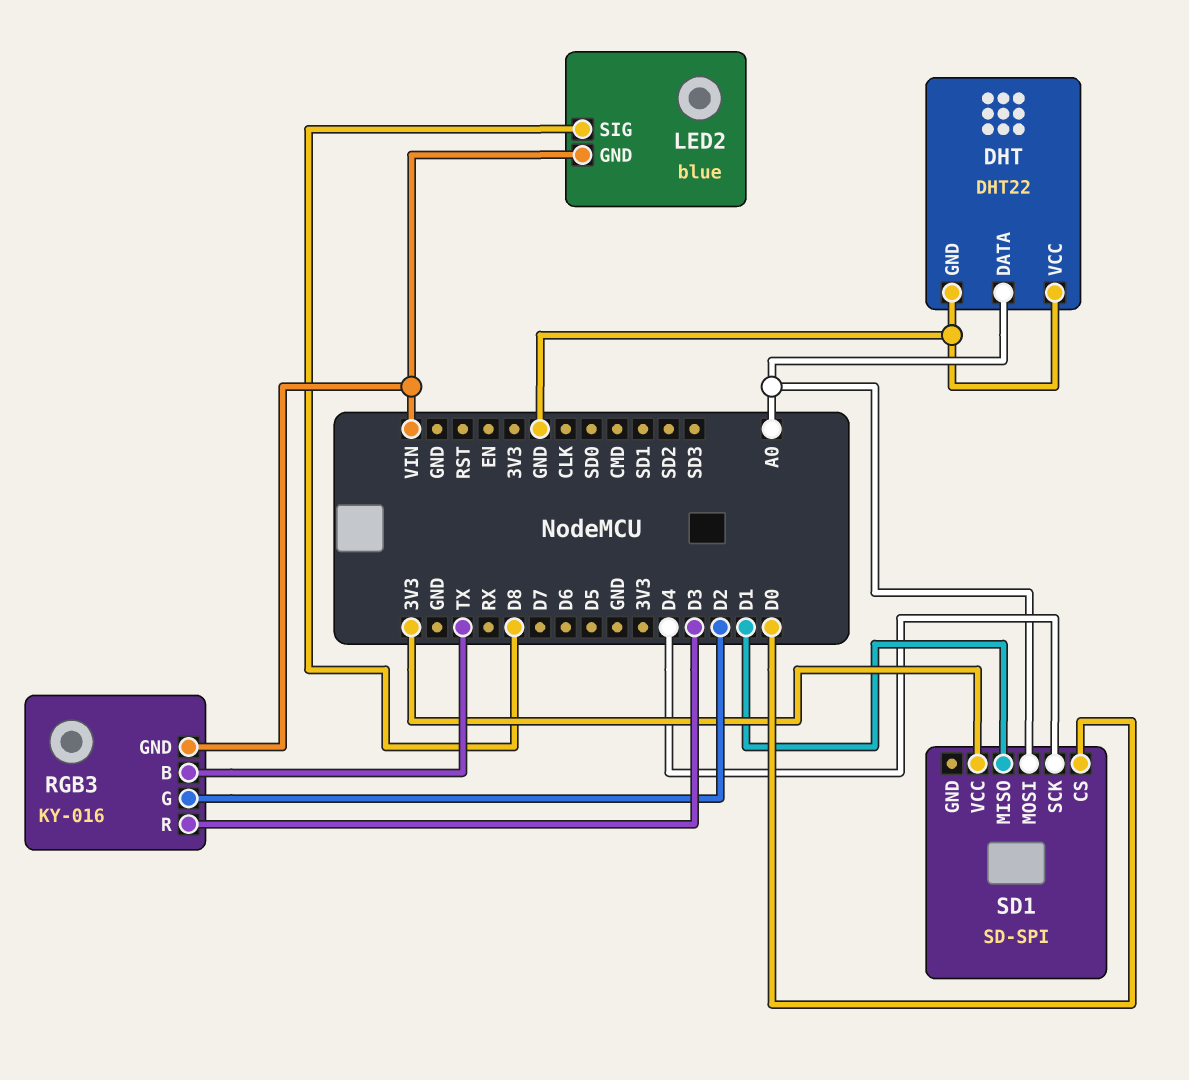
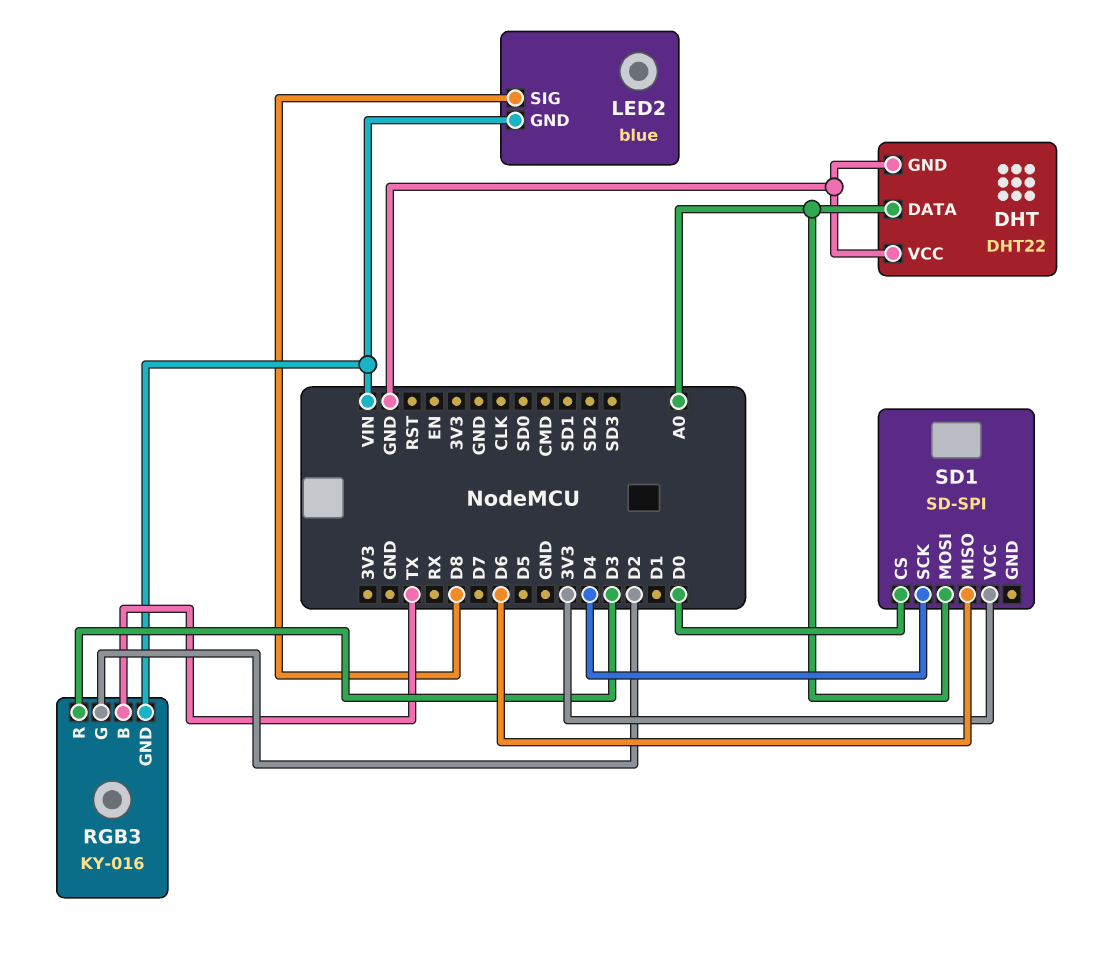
SD1 pin MISO: D1 -> D6

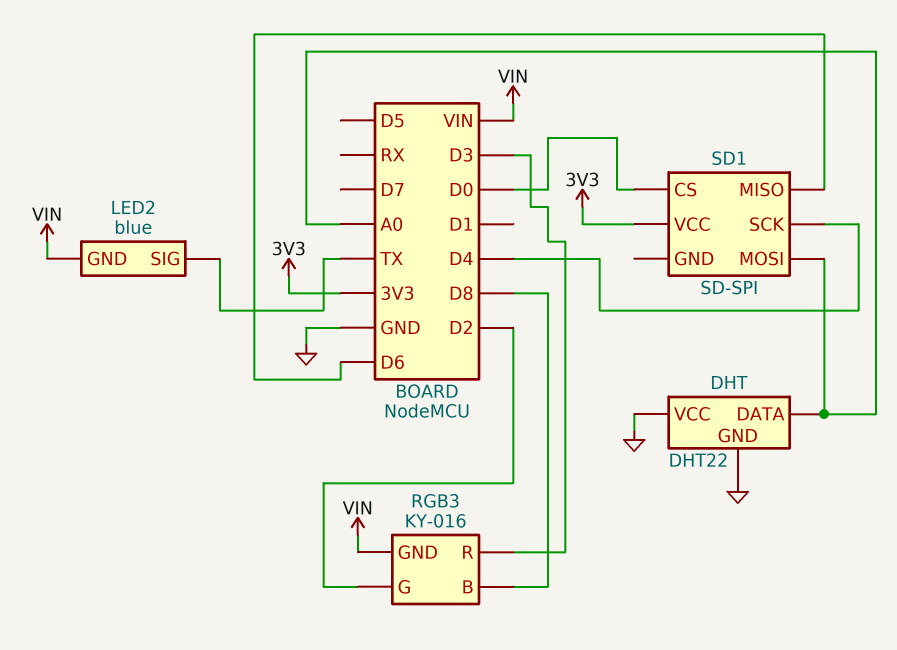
LED2 pin SIG: D8 -> TX
RGB3 pin B: TX -> D8

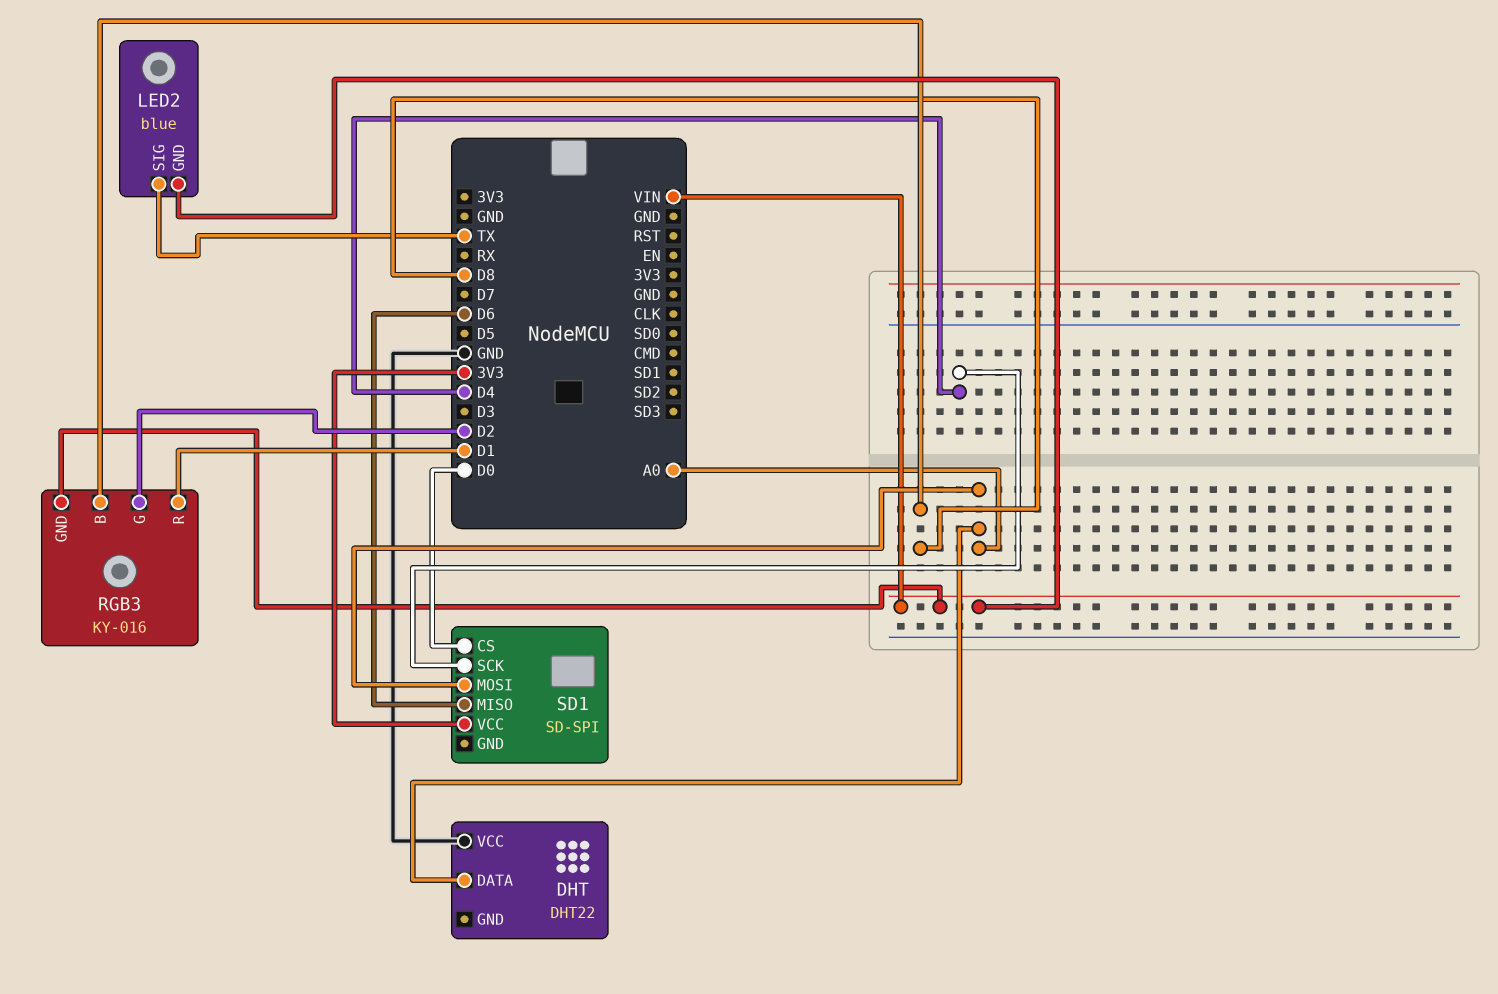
DHT pin GND: GND -> none
RGB3 pin R: D3 -> D1

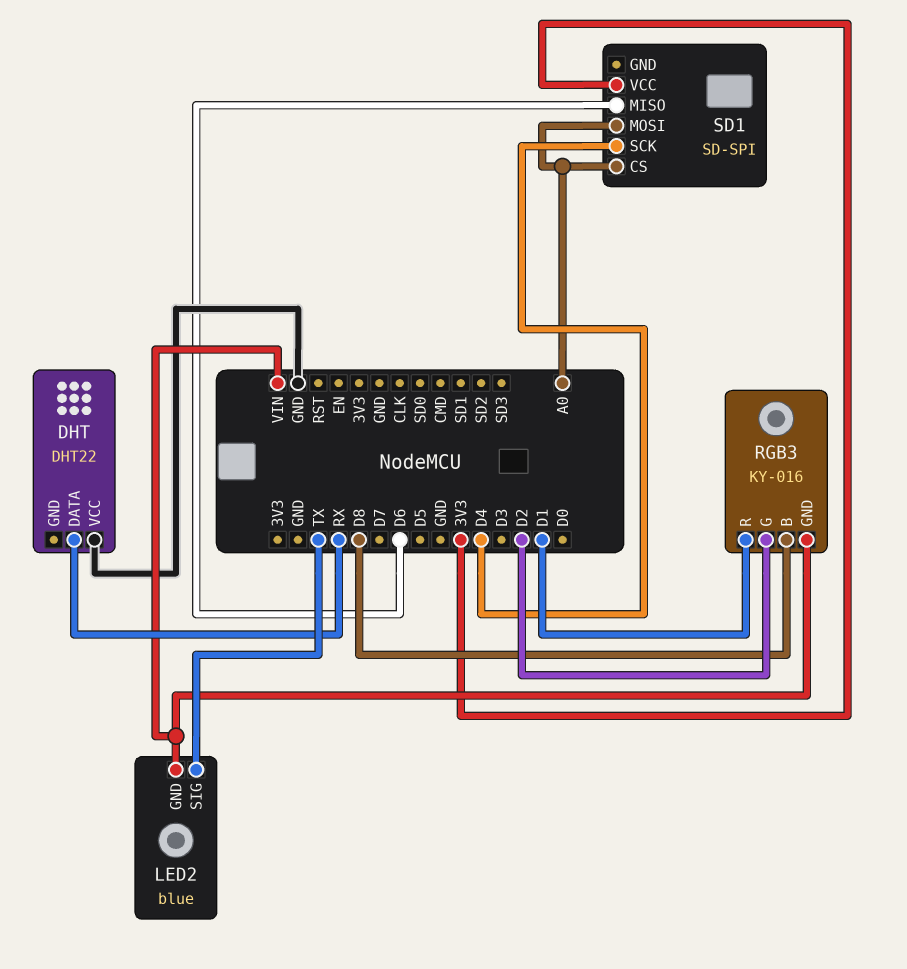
DHT pin DATA: A0 -> RX
SD1 pin CS: D0 -> A0

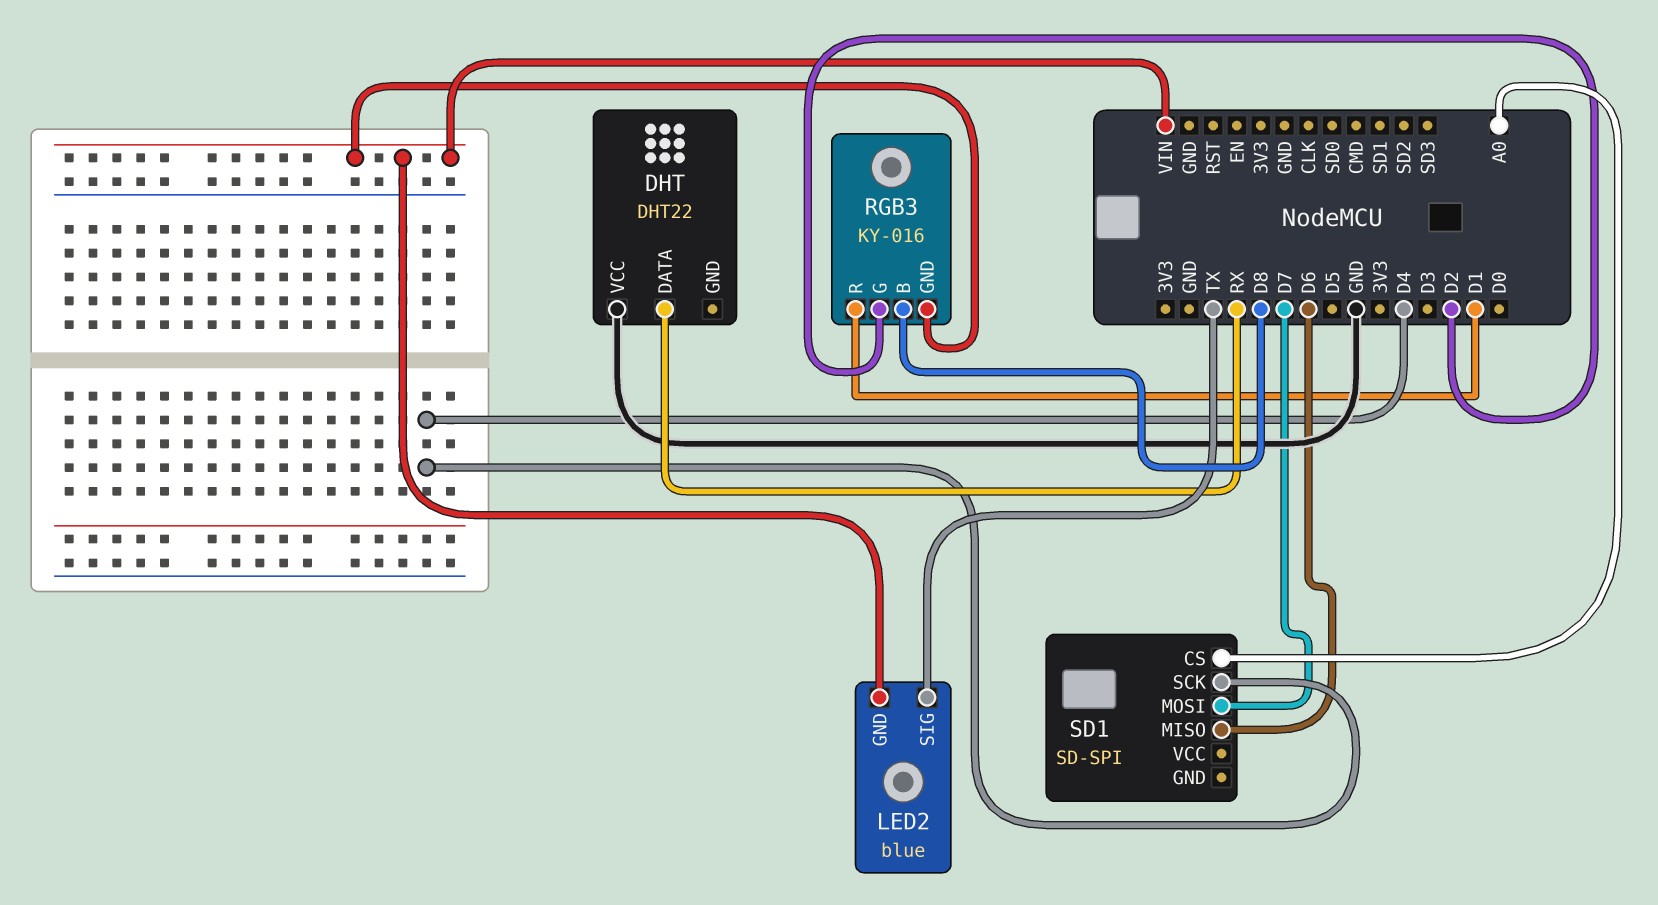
SD1 pin MOSI: A0 -> D7
SD1 pin VCC: 3V3 -> none

